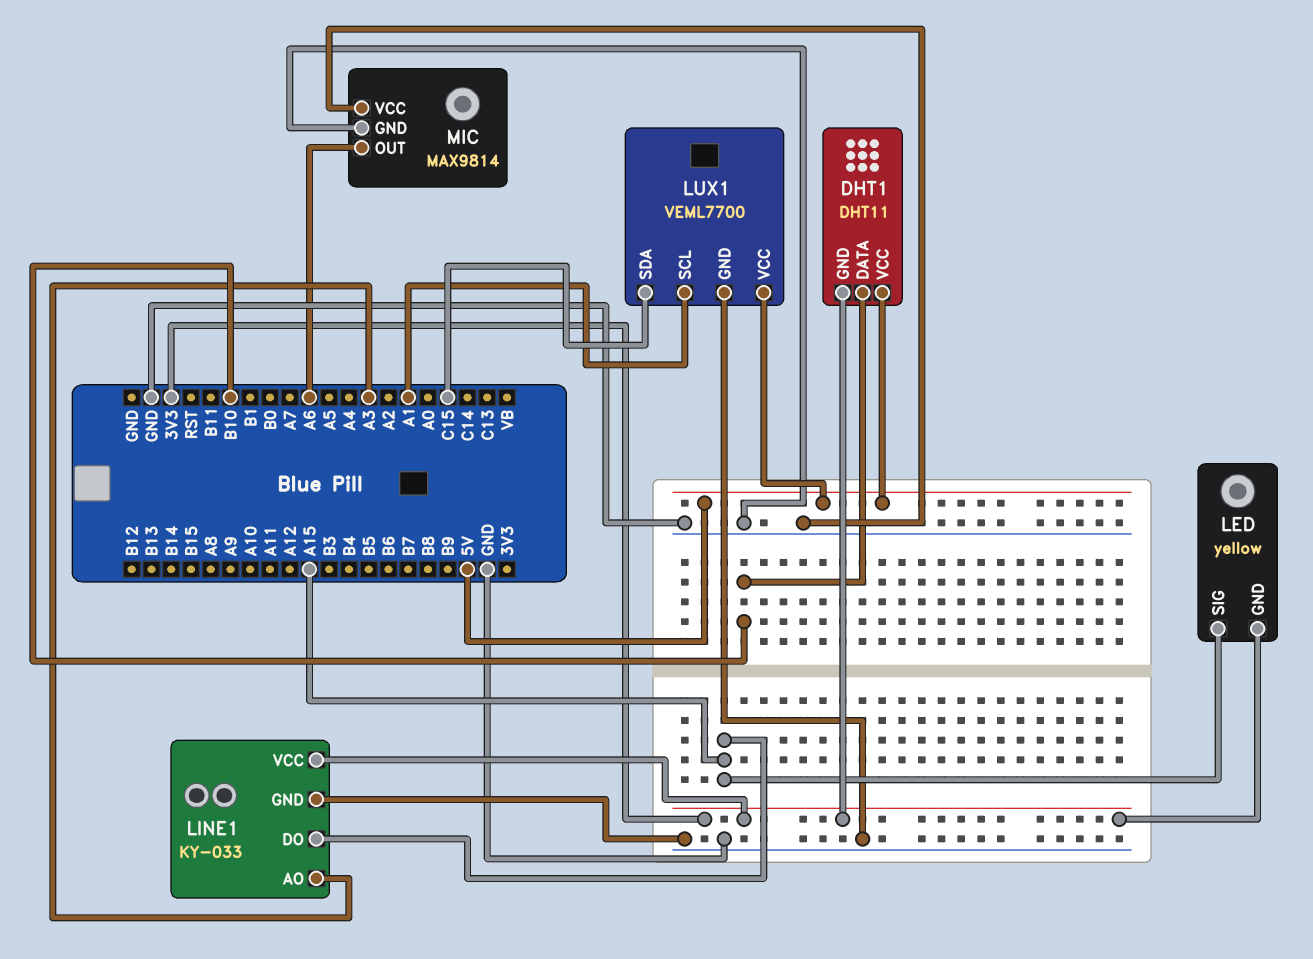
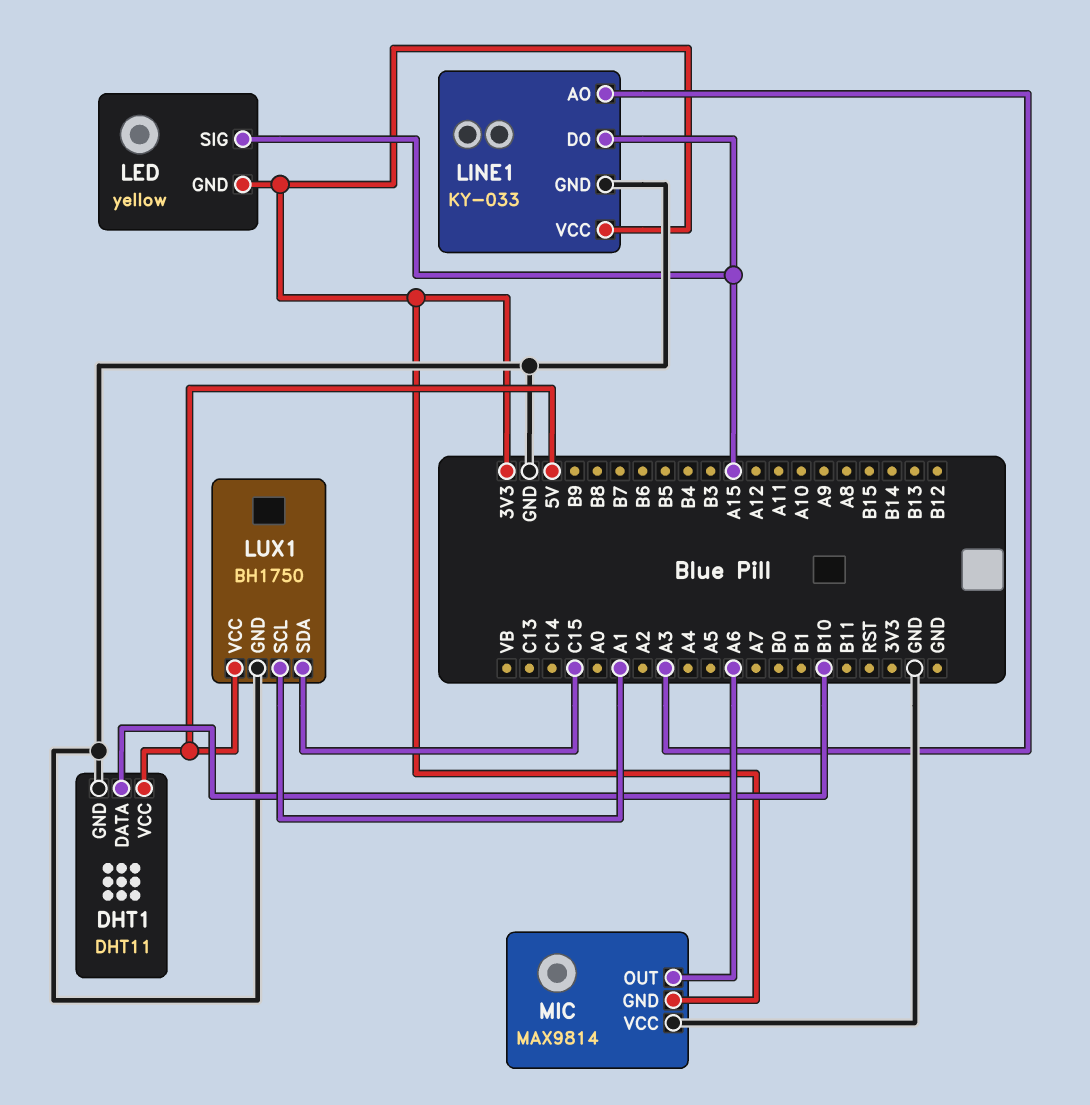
DHT1 pin GND: 3V3 -> GND
LUX1: VEML7700 -> BH1750
MIC pin GND: GND -> 3V3

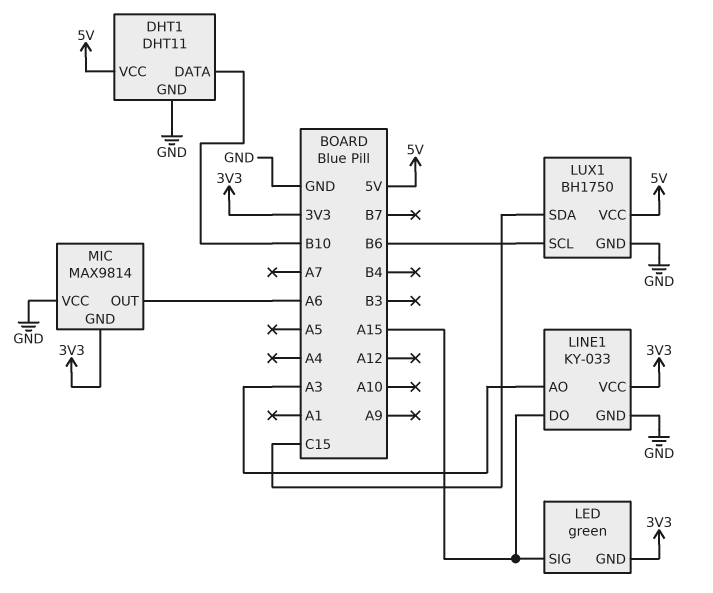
LED: yellow -> green
LUX1 pin SCL: A1 -> B6

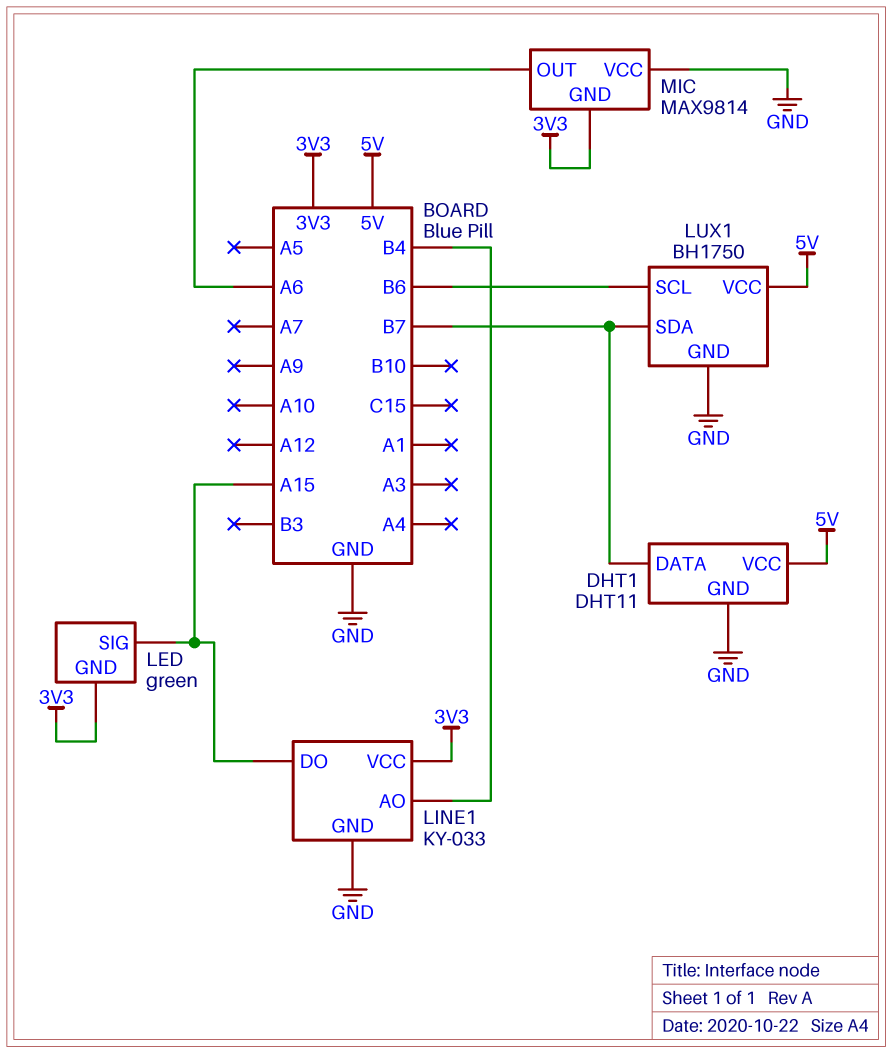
DHT1 pin DATA: B10 -> B7
LINE1 pin AO: A3 -> B4
LUX1 pin SDA: C15 -> B7

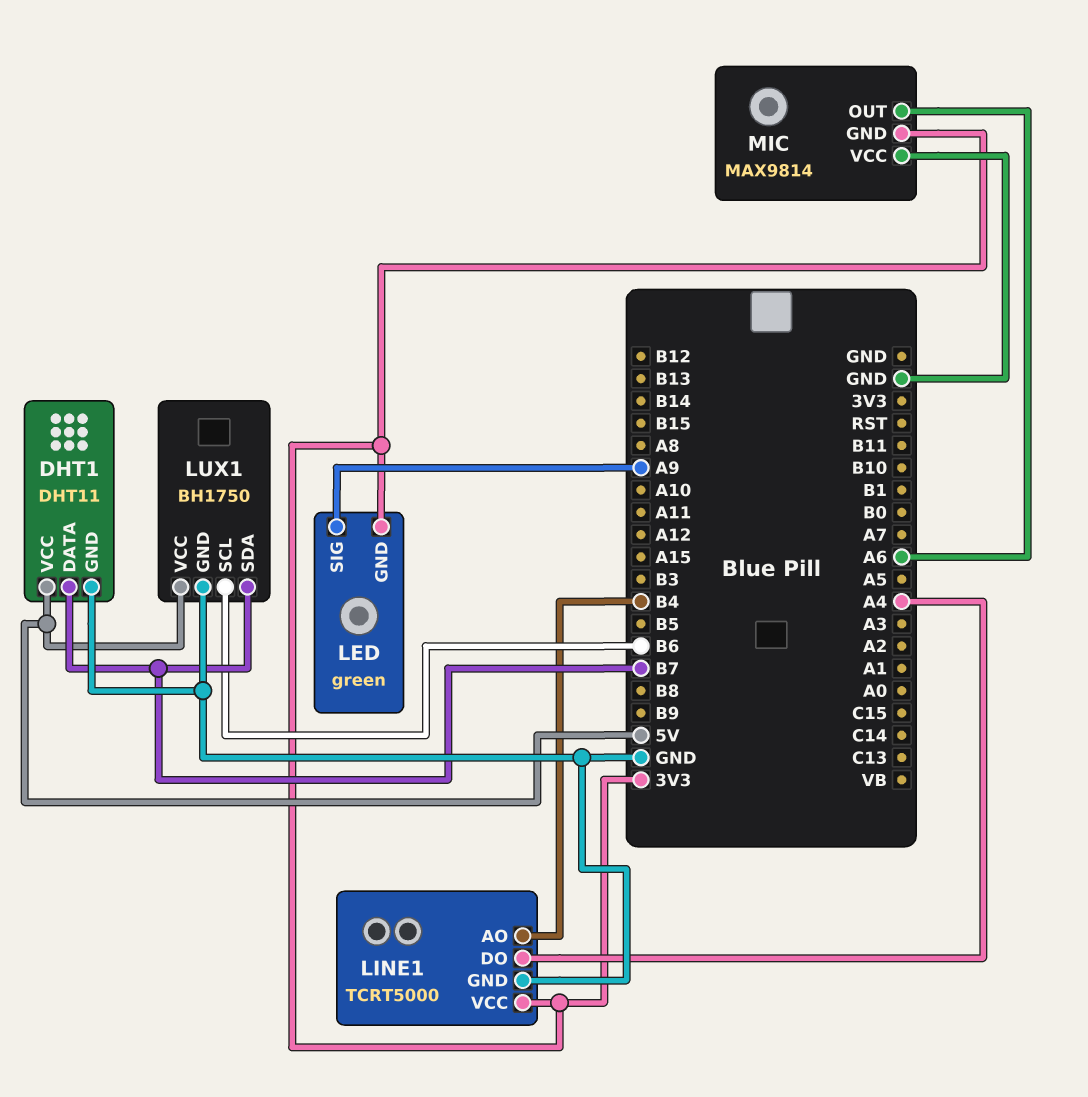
LED pin SIG: A15 -> A9
LINE1: KY-033 -> TCRT5000
LINE1 pin DO: A15 -> A4

